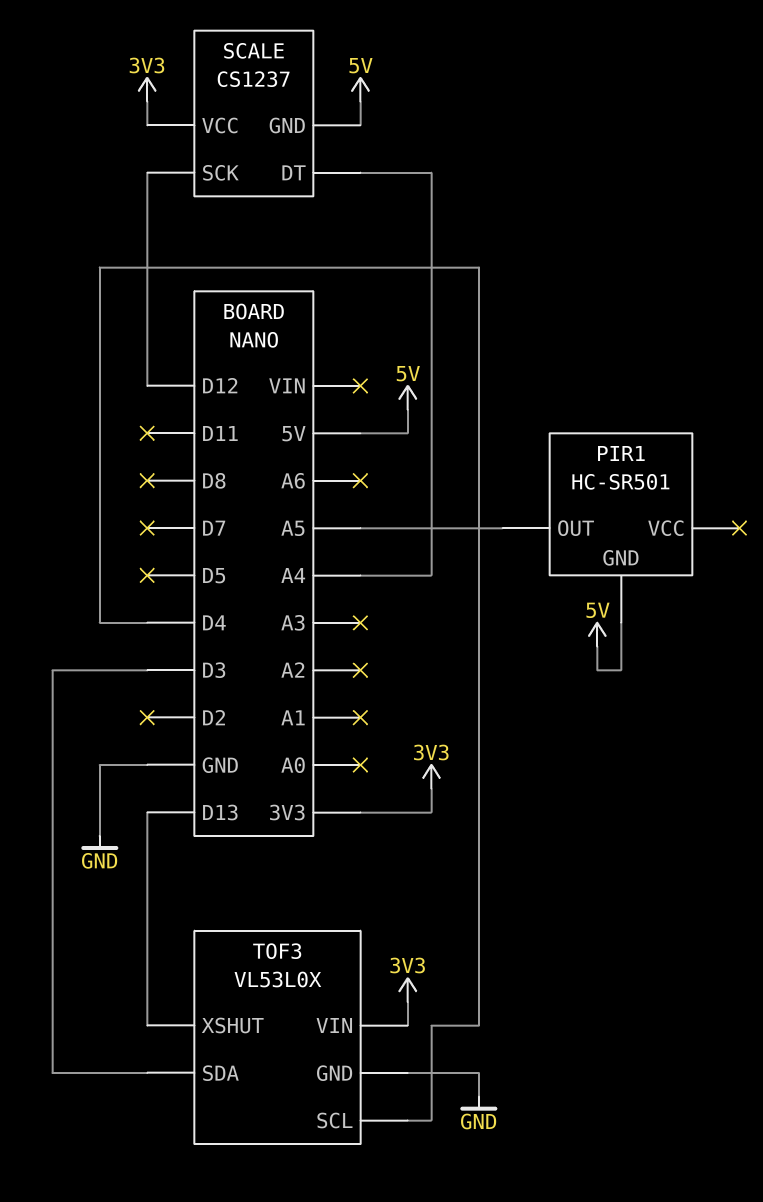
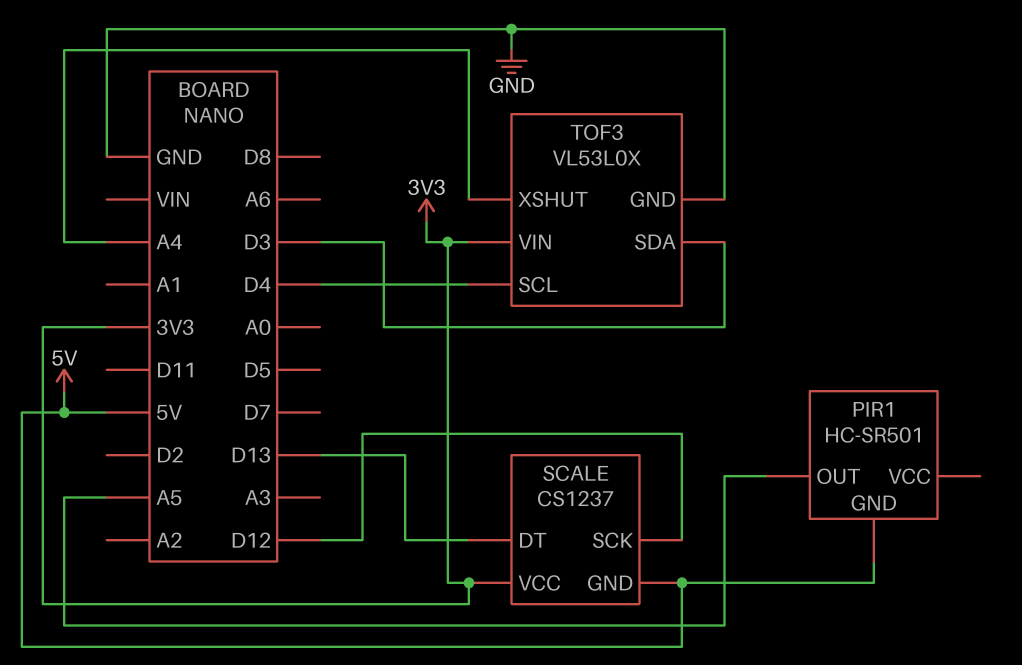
SCALE pin DT: A4 -> D13
TOF3 pin XSHUT: D13 -> A4

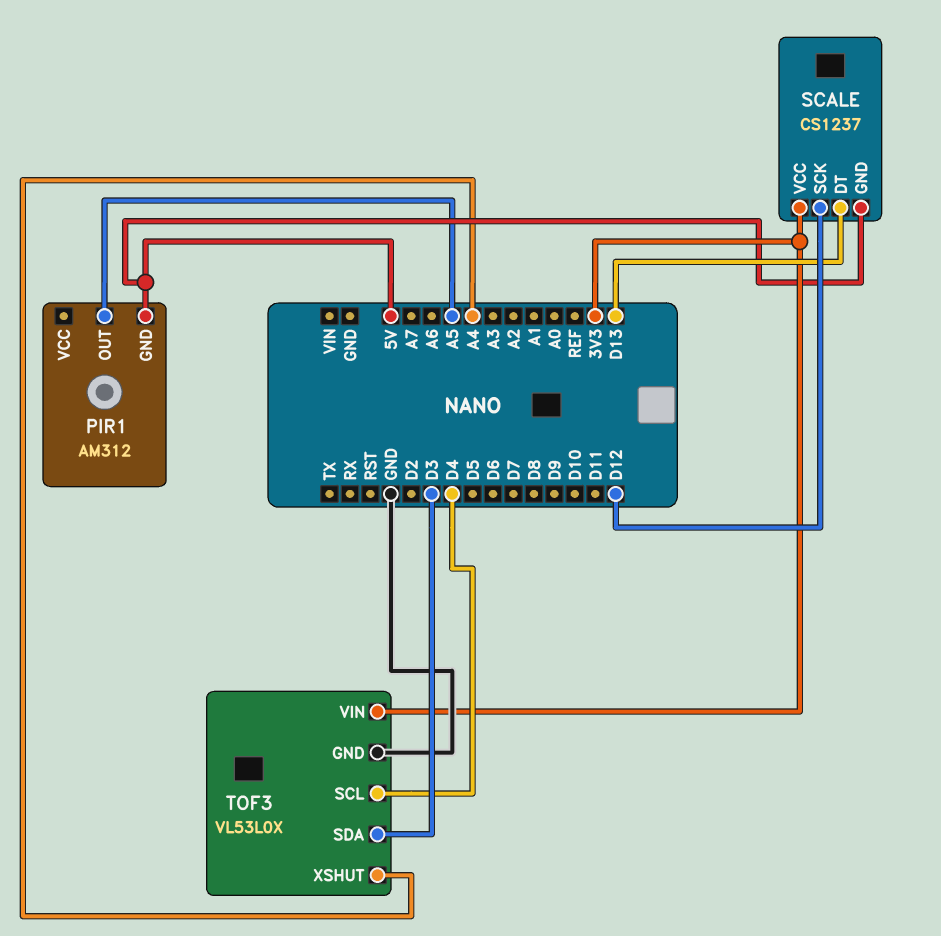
PIR1: HC-SR501 -> AM312

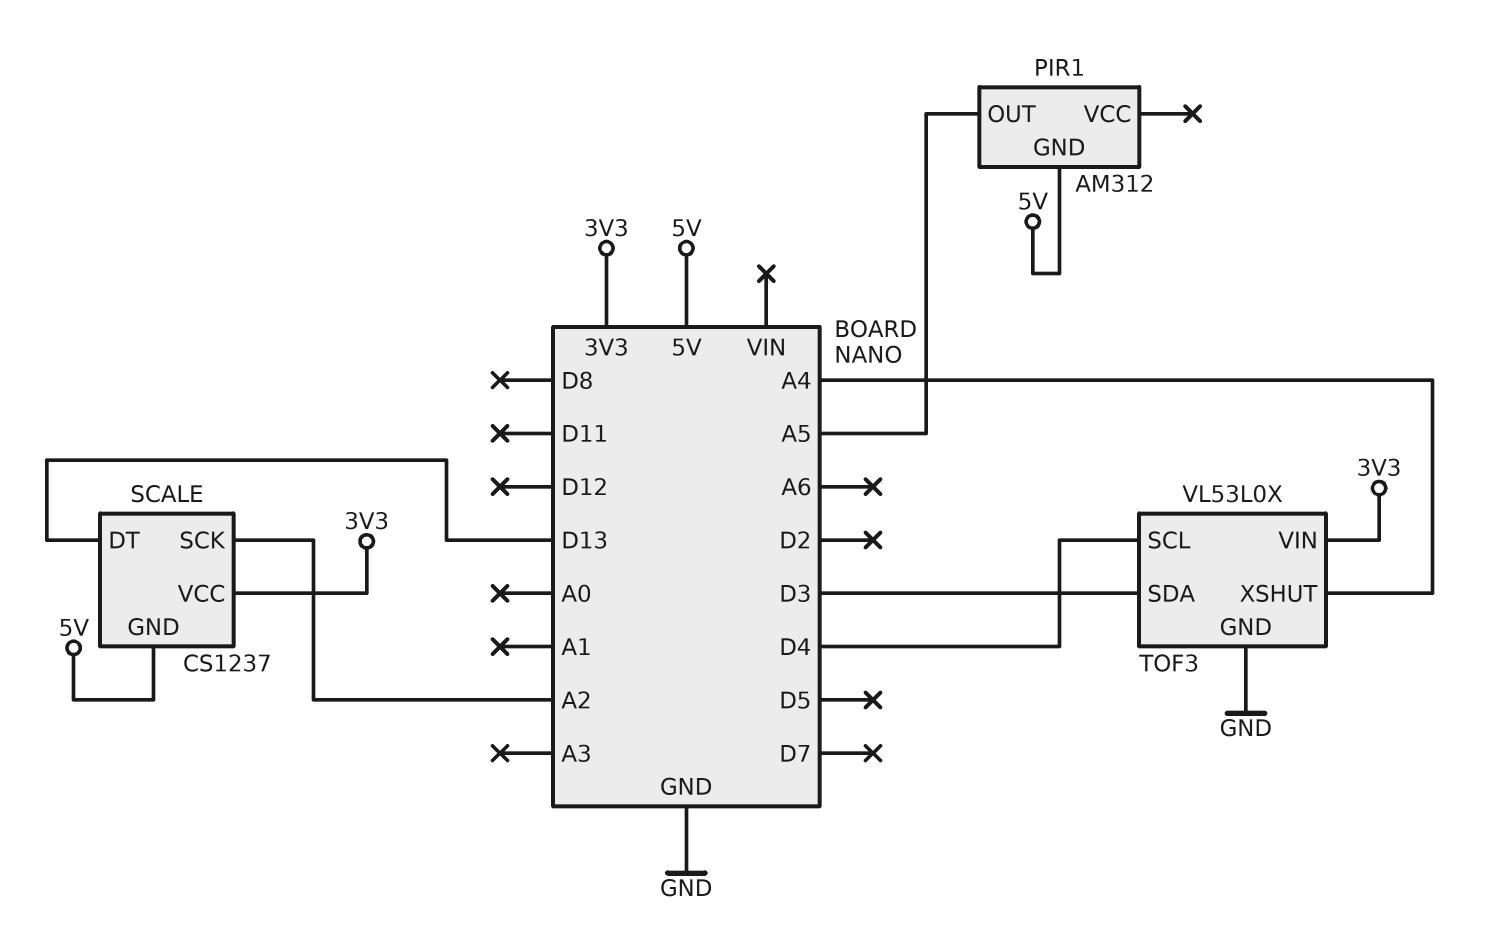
SCALE pin SCK: D12 -> A2

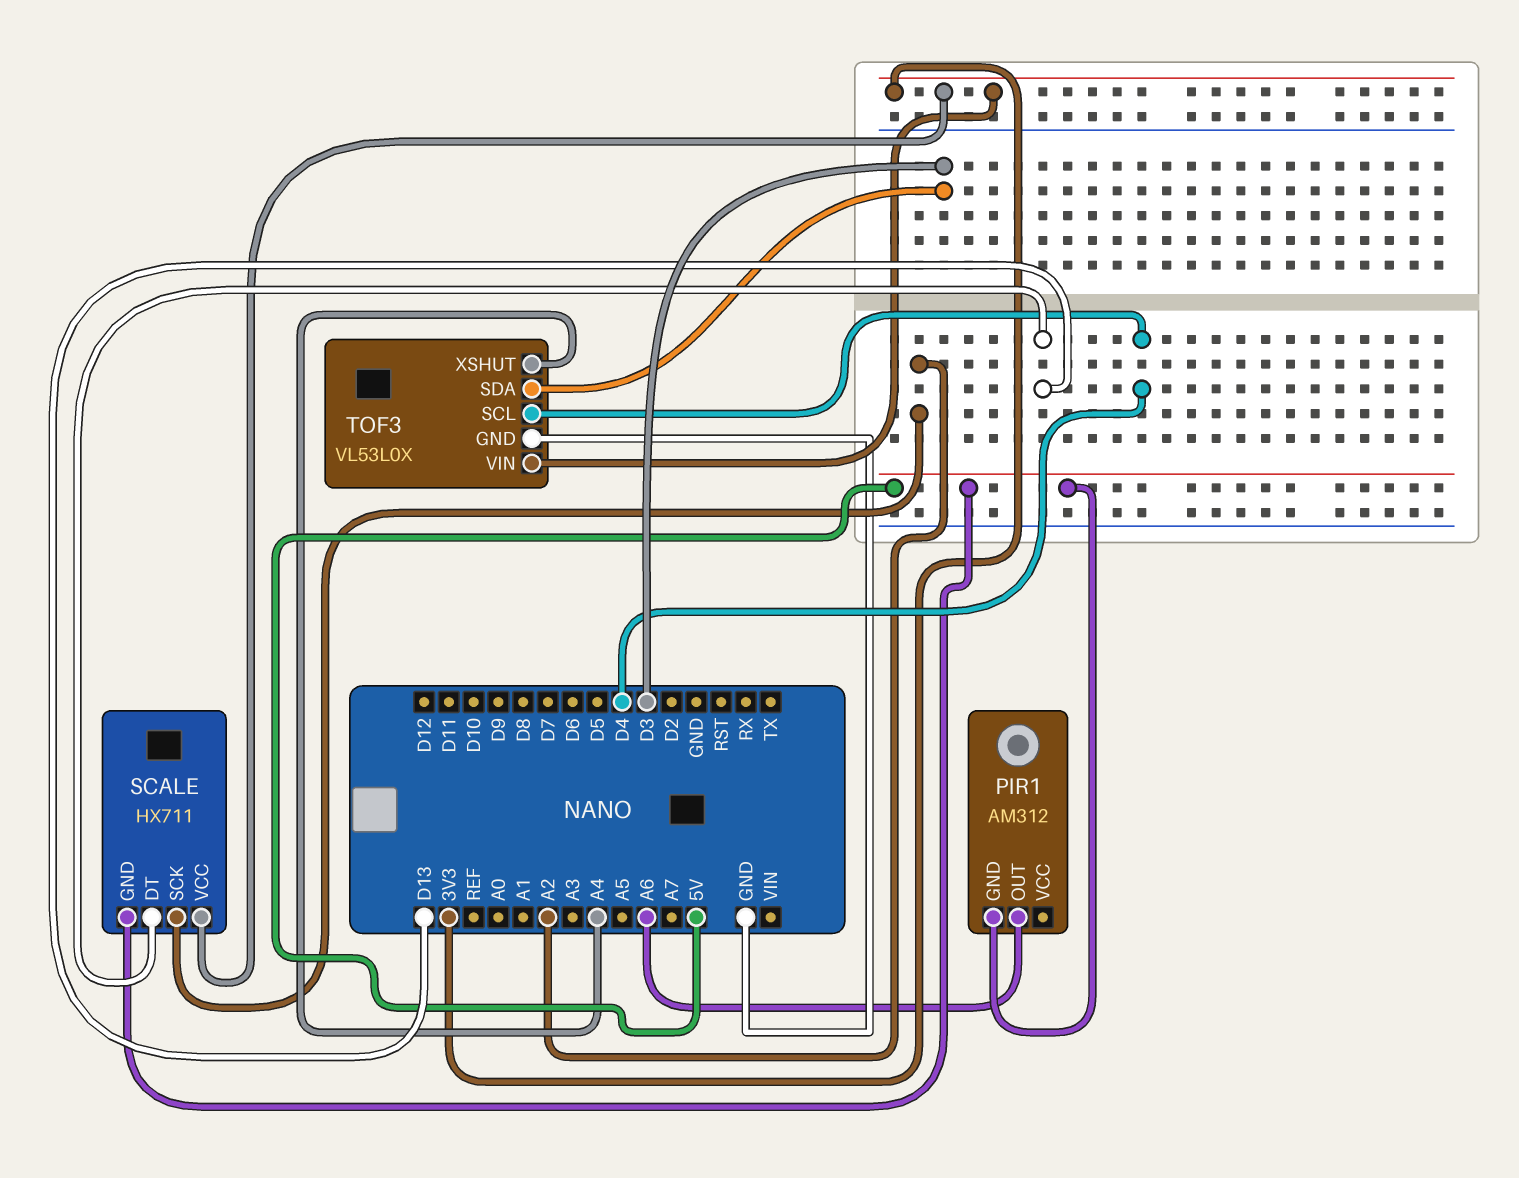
PIR1 pin OUT: A5 -> A6
SCALE: CS1237 -> HX711

